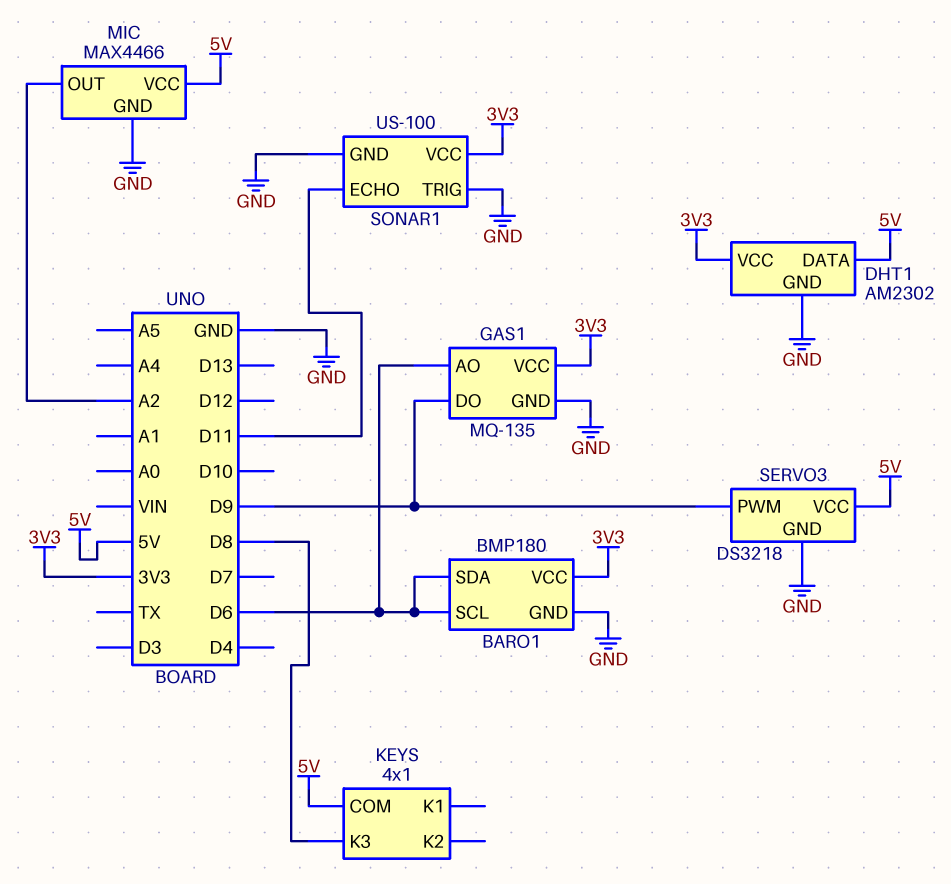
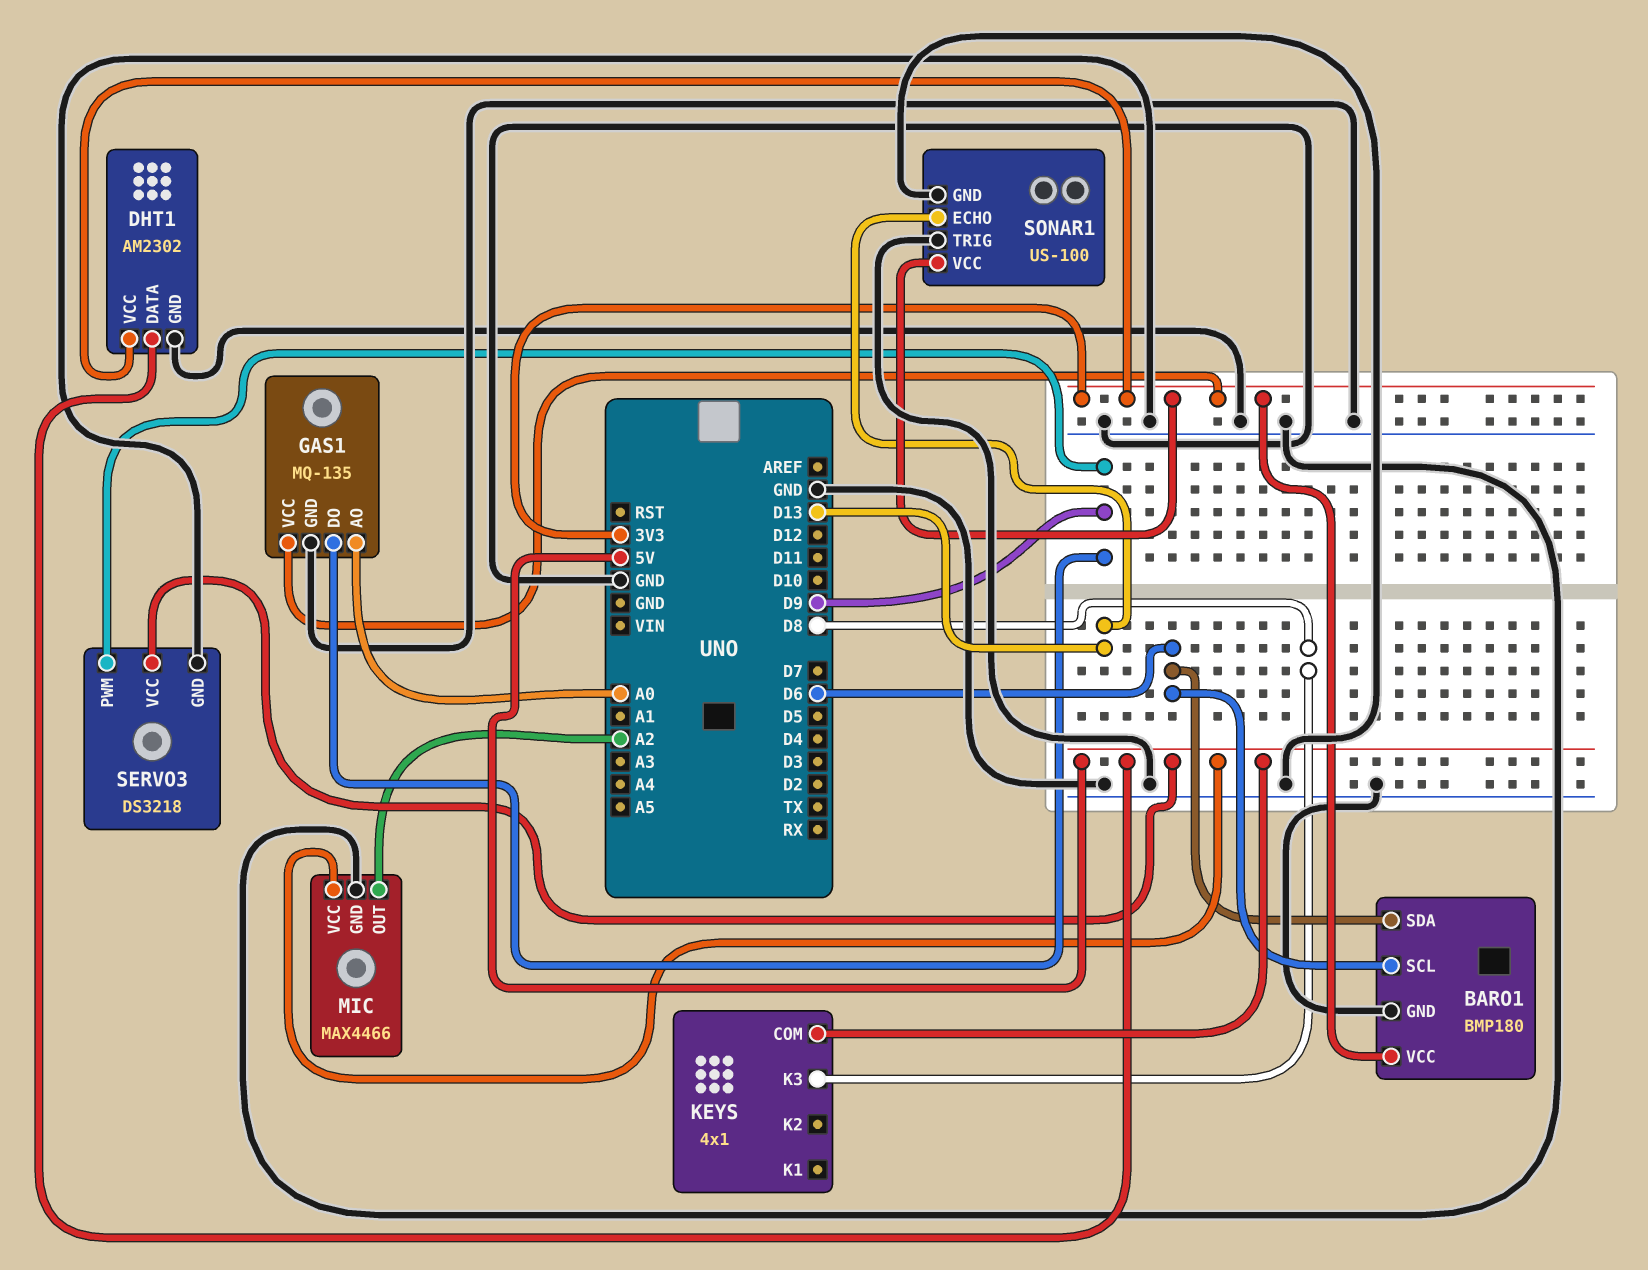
GAS1 pin AO: D6 -> A0
SONAR1 pin ECHO: D11 -> D13

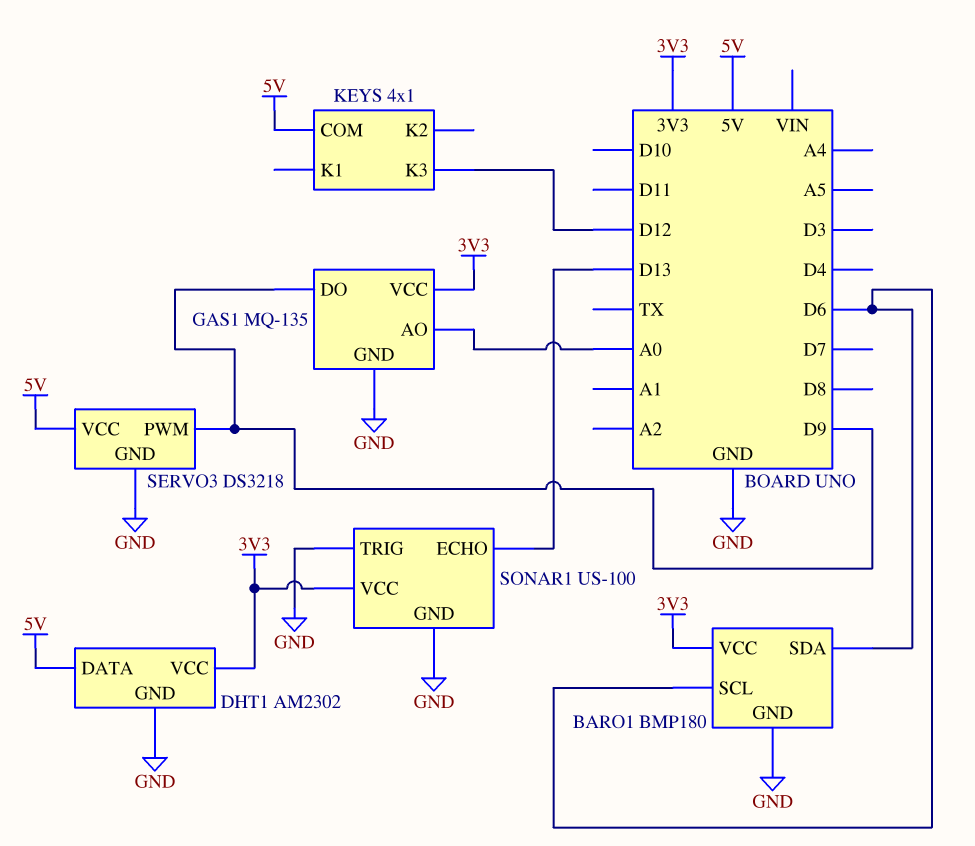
KEYS pin K3: D8 -> D12
MIC: MAX4466 -> none
MIC pin GND: GND -> none
MIC pin OUT: A2 -> none
MIC pin VCC: 5V -> none

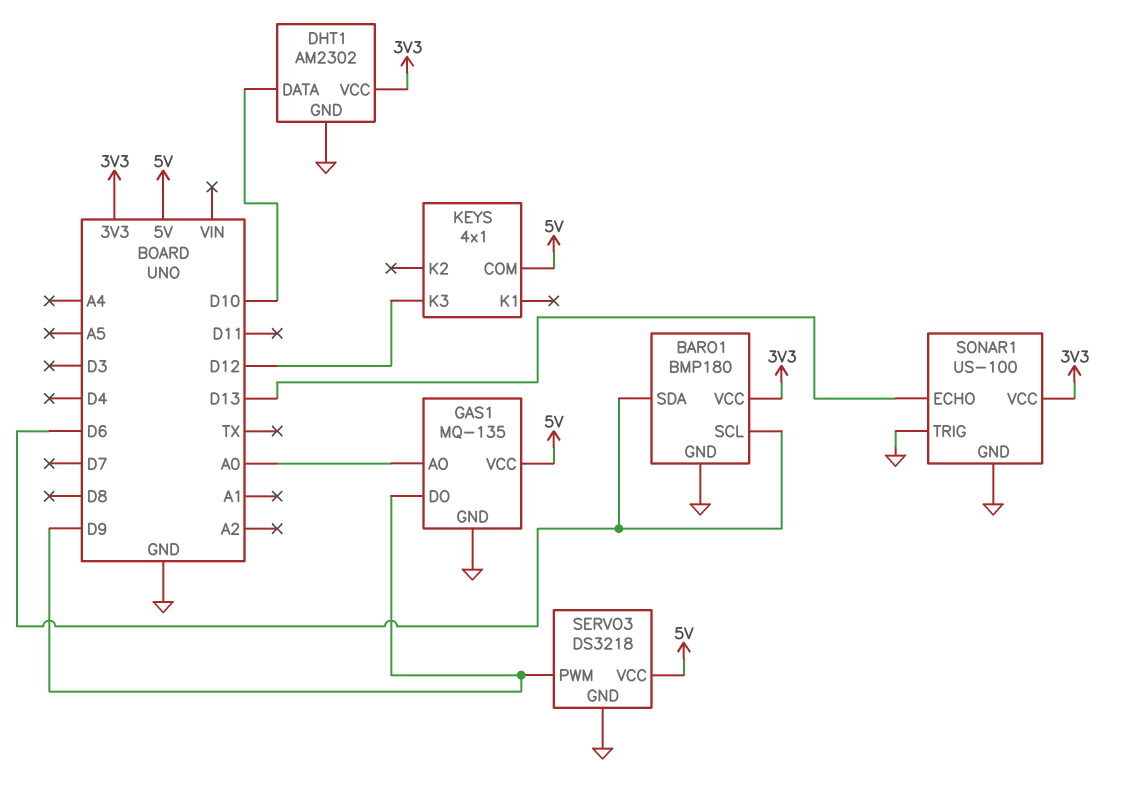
DHT1 pin DATA: 5V -> D10
GAS1 pin VCC: 3V3 -> 5V

